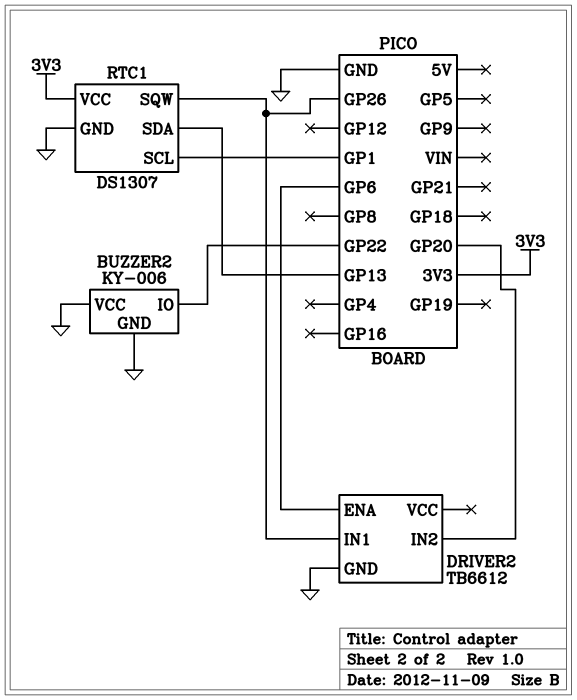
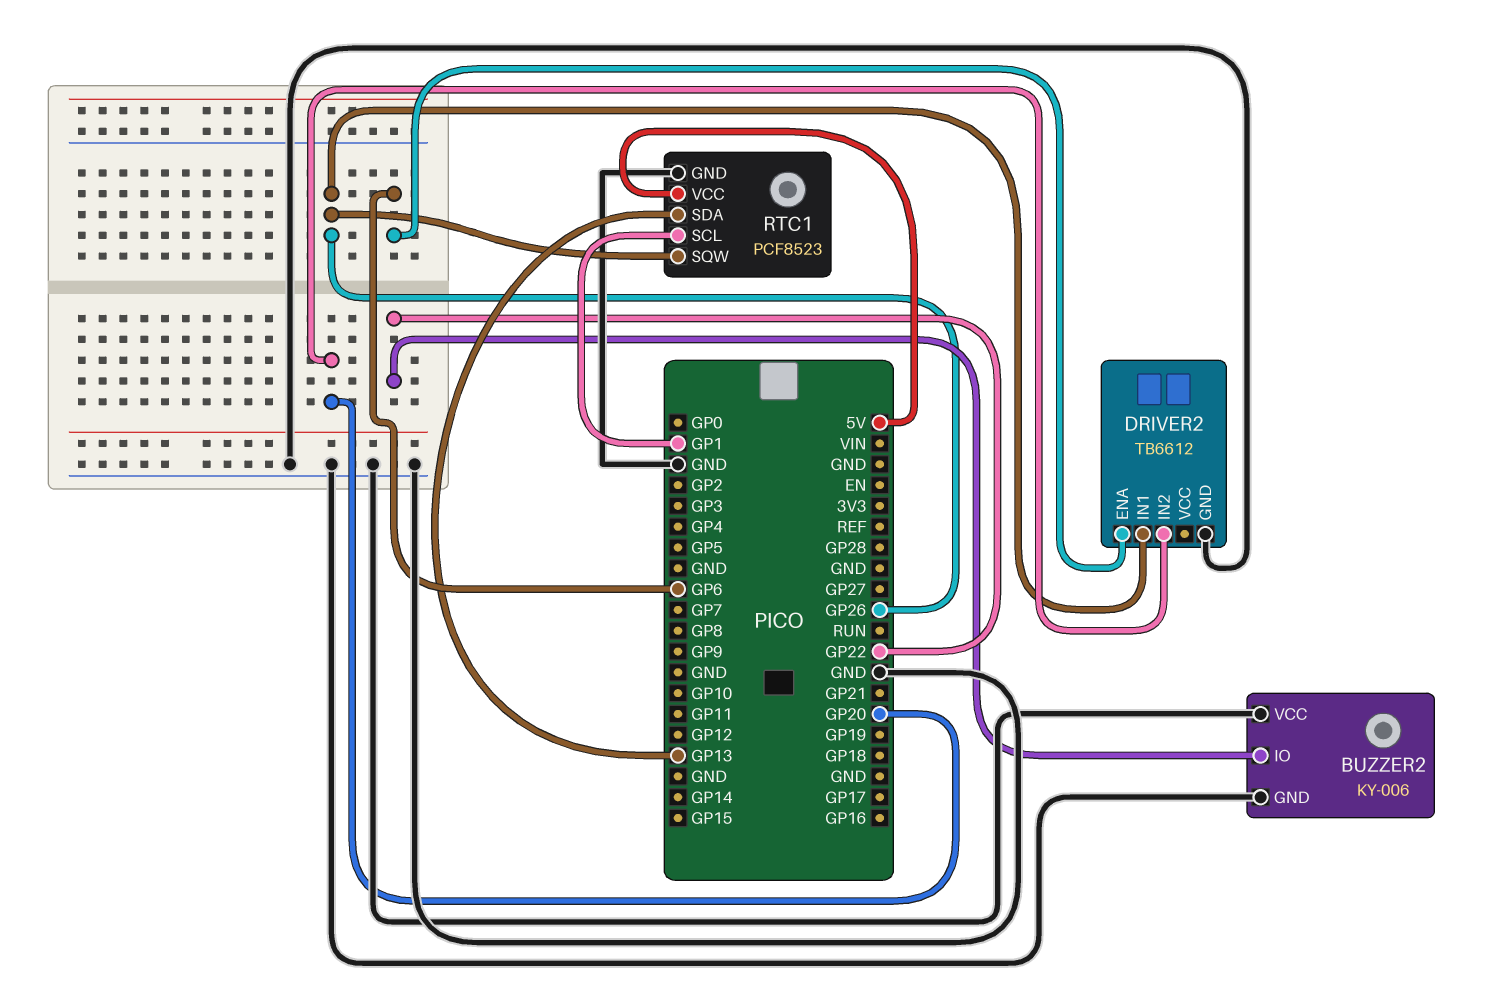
RTC1: DS1307 -> PCF8523
RTC1 pin VCC: 3V3 -> 5V

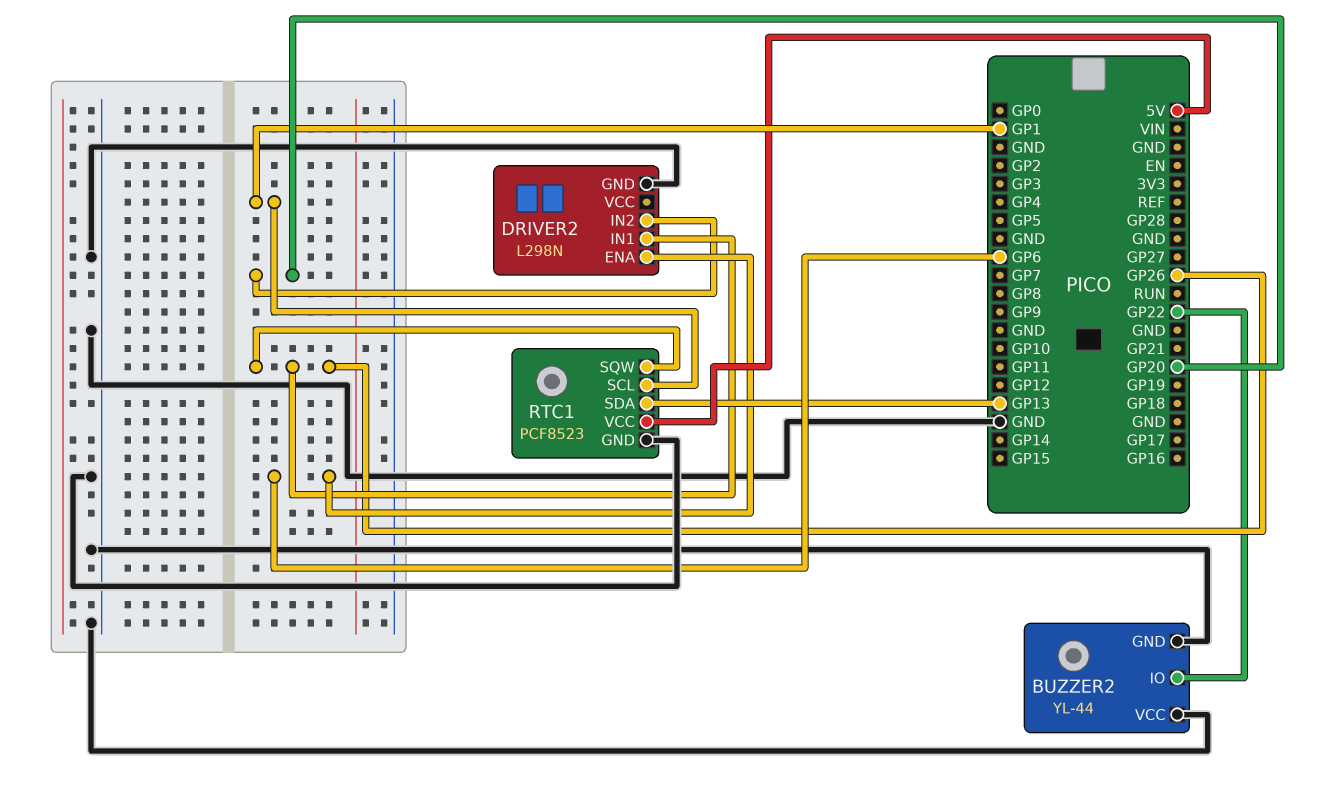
BUZZER2: KY-006 -> YL-44
DRIVER2: TB6612 -> L298N

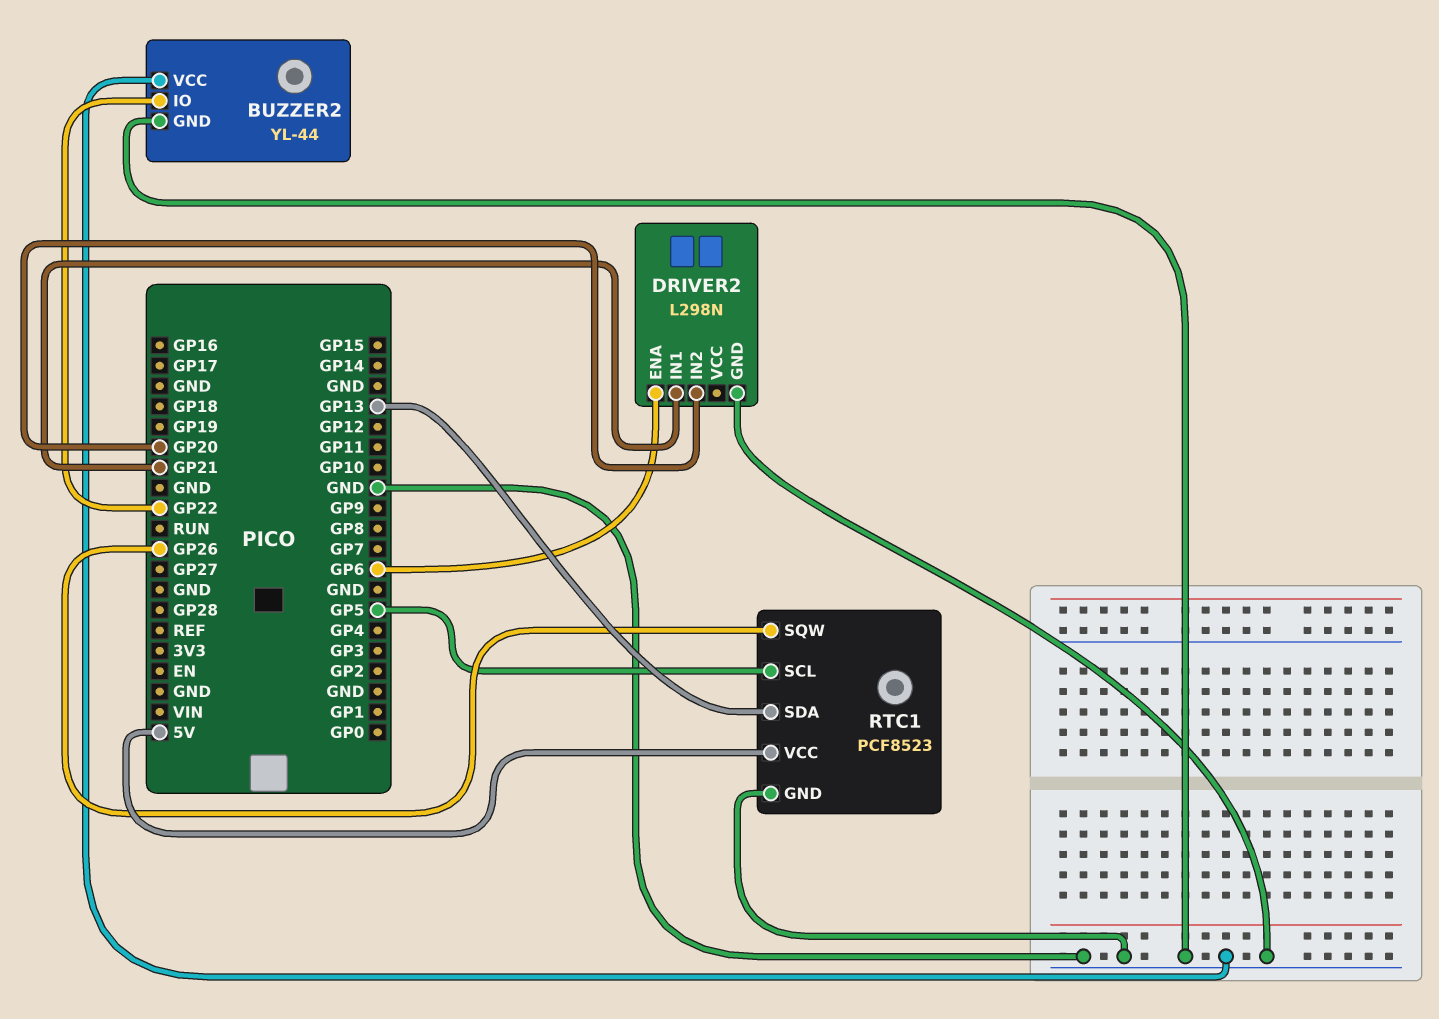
DRIVER2 pin IN1: GP26 -> GP21
RTC1 pin SCL: GP1 -> GP5

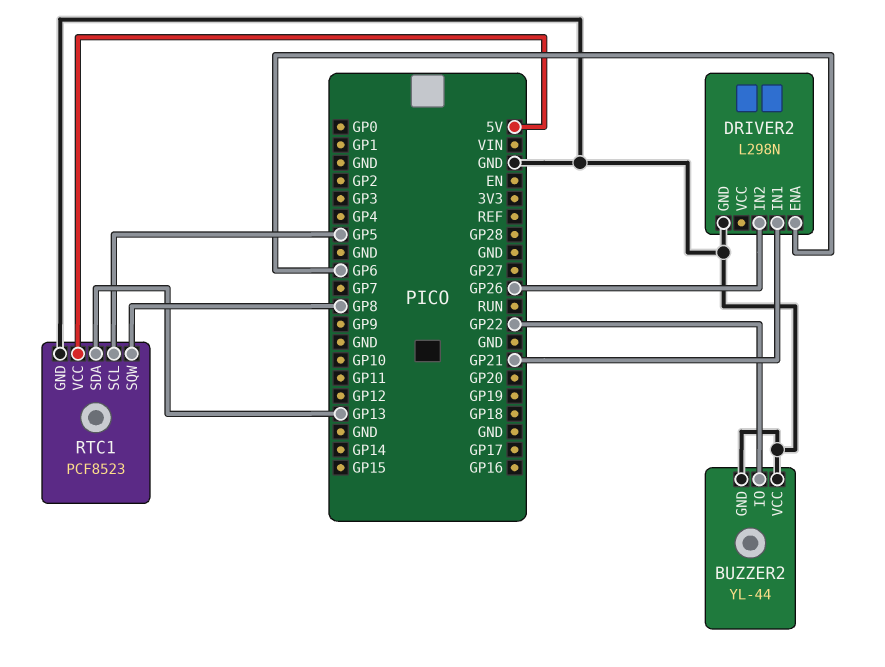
DRIVER2 pin IN2: GP20 -> GP26
RTC1 pin SQW: GP26 -> GP8

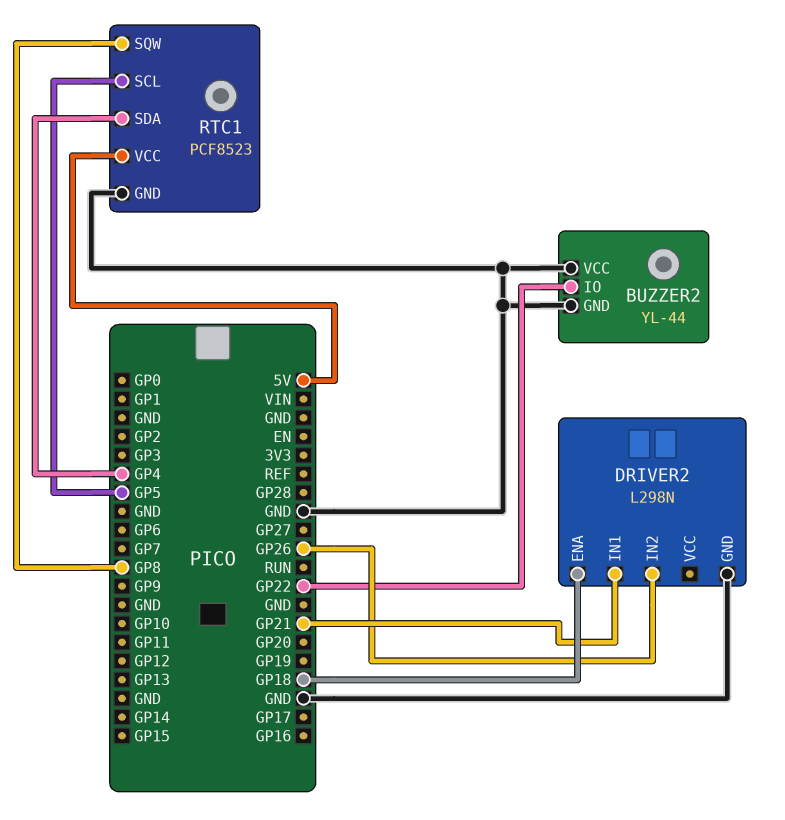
DRIVER2 pin ENA: GP6 -> GP18
RTC1 pin SDA: GP13 -> GP4

